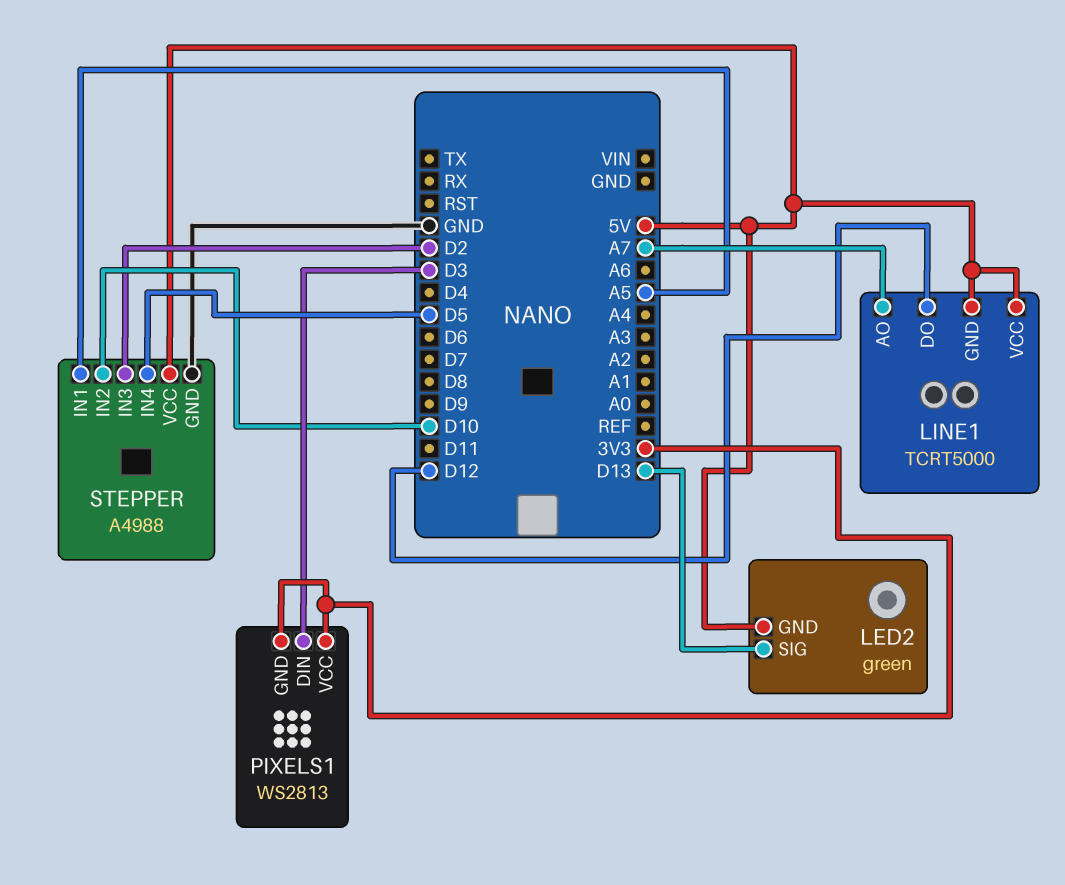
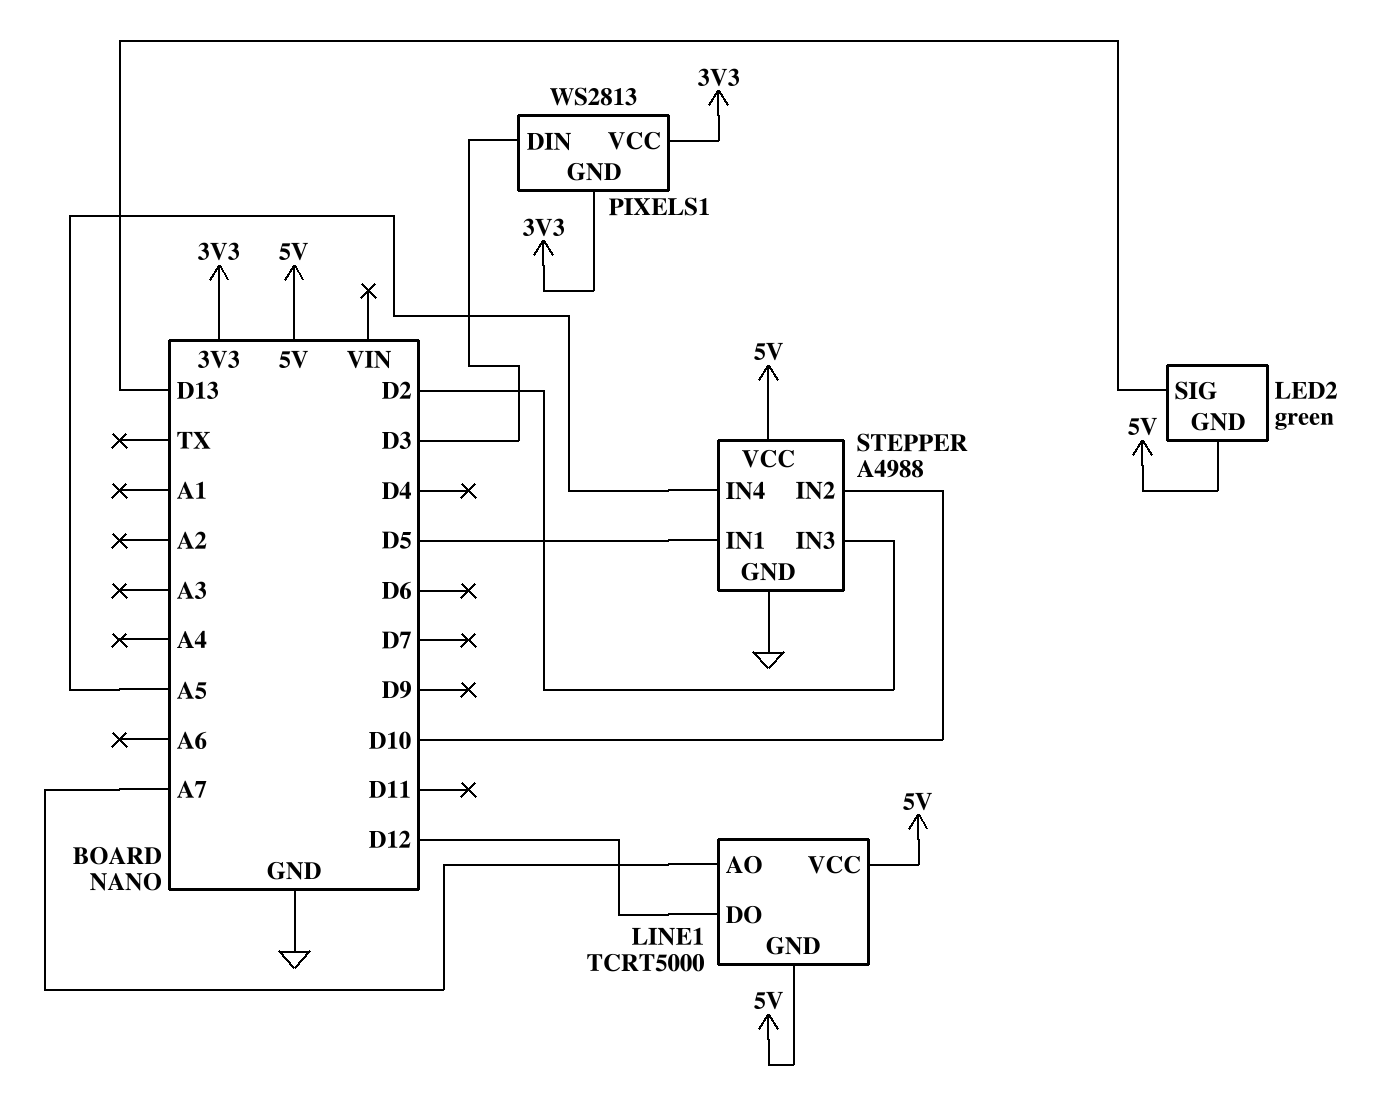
STEPPER pin IN1: A5 -> D5
STEPPER pin IN4: D5 -> A5

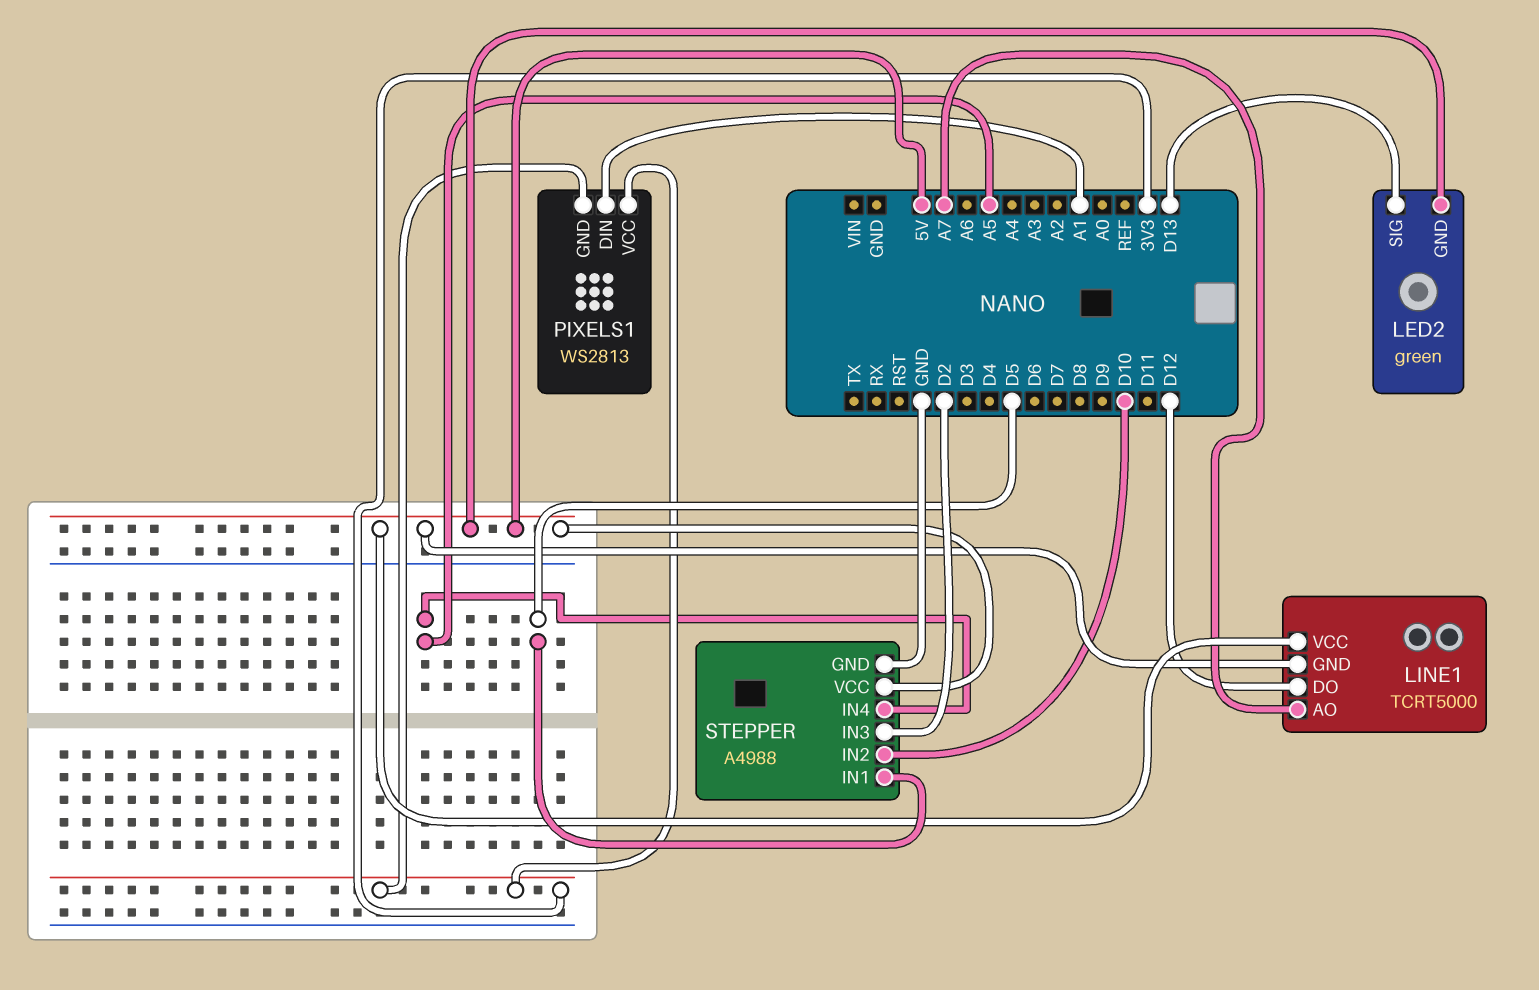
PIXELS1 pin DIN: D3 -> A1

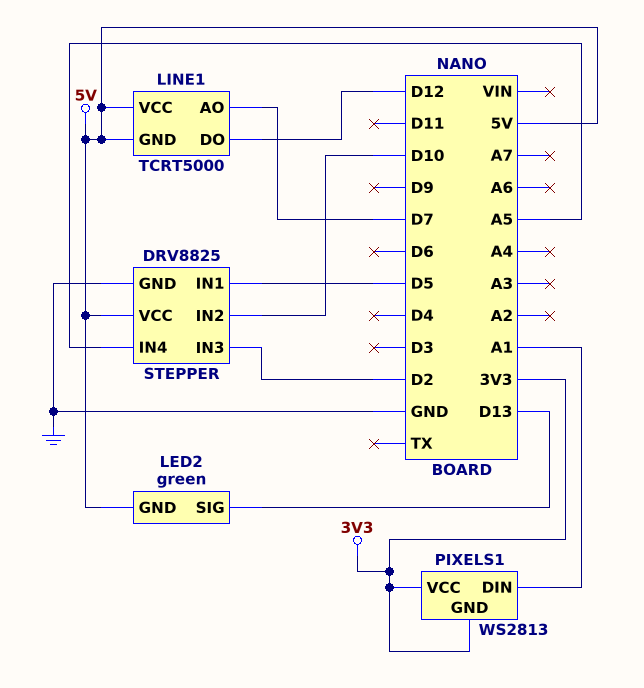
LINE1 pin AO: A7 -> D7
STEPPER: A4988 -> DRV8825

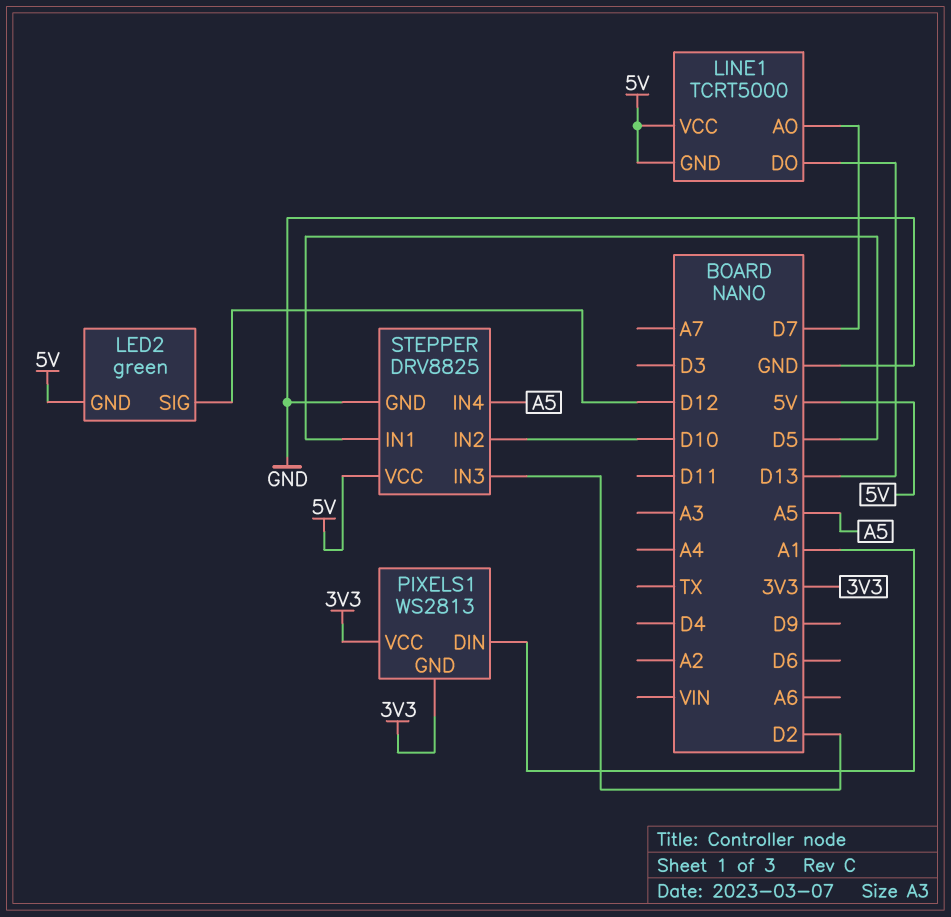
LED2 pin SIG: D13 -> D12
LINE1 pin DO: D12 -> D13

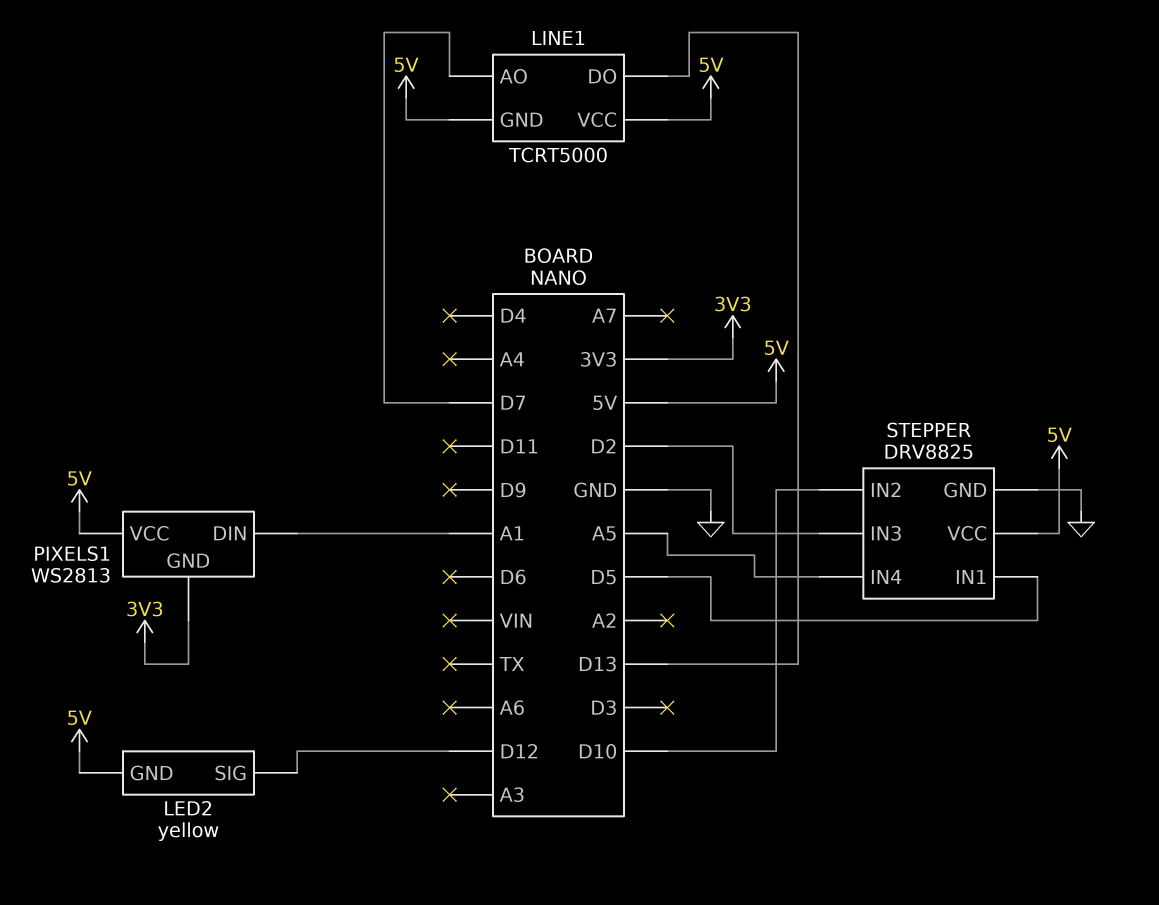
LED2: green -> yellow
PIXELS1 pin VCC: 3V3 -> 5V

